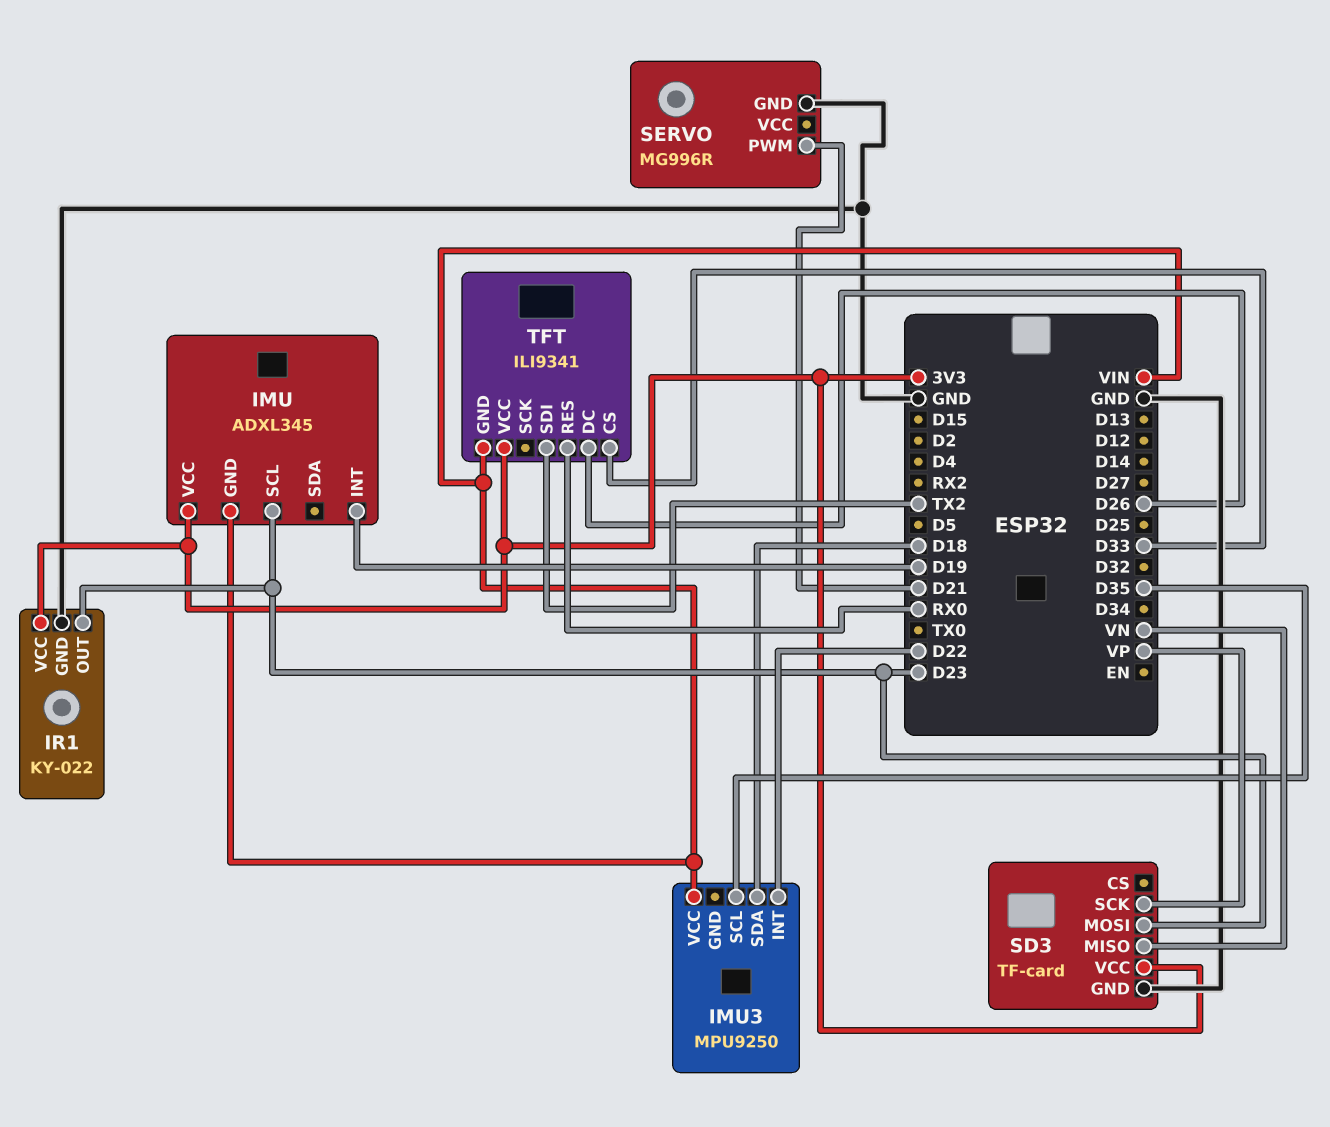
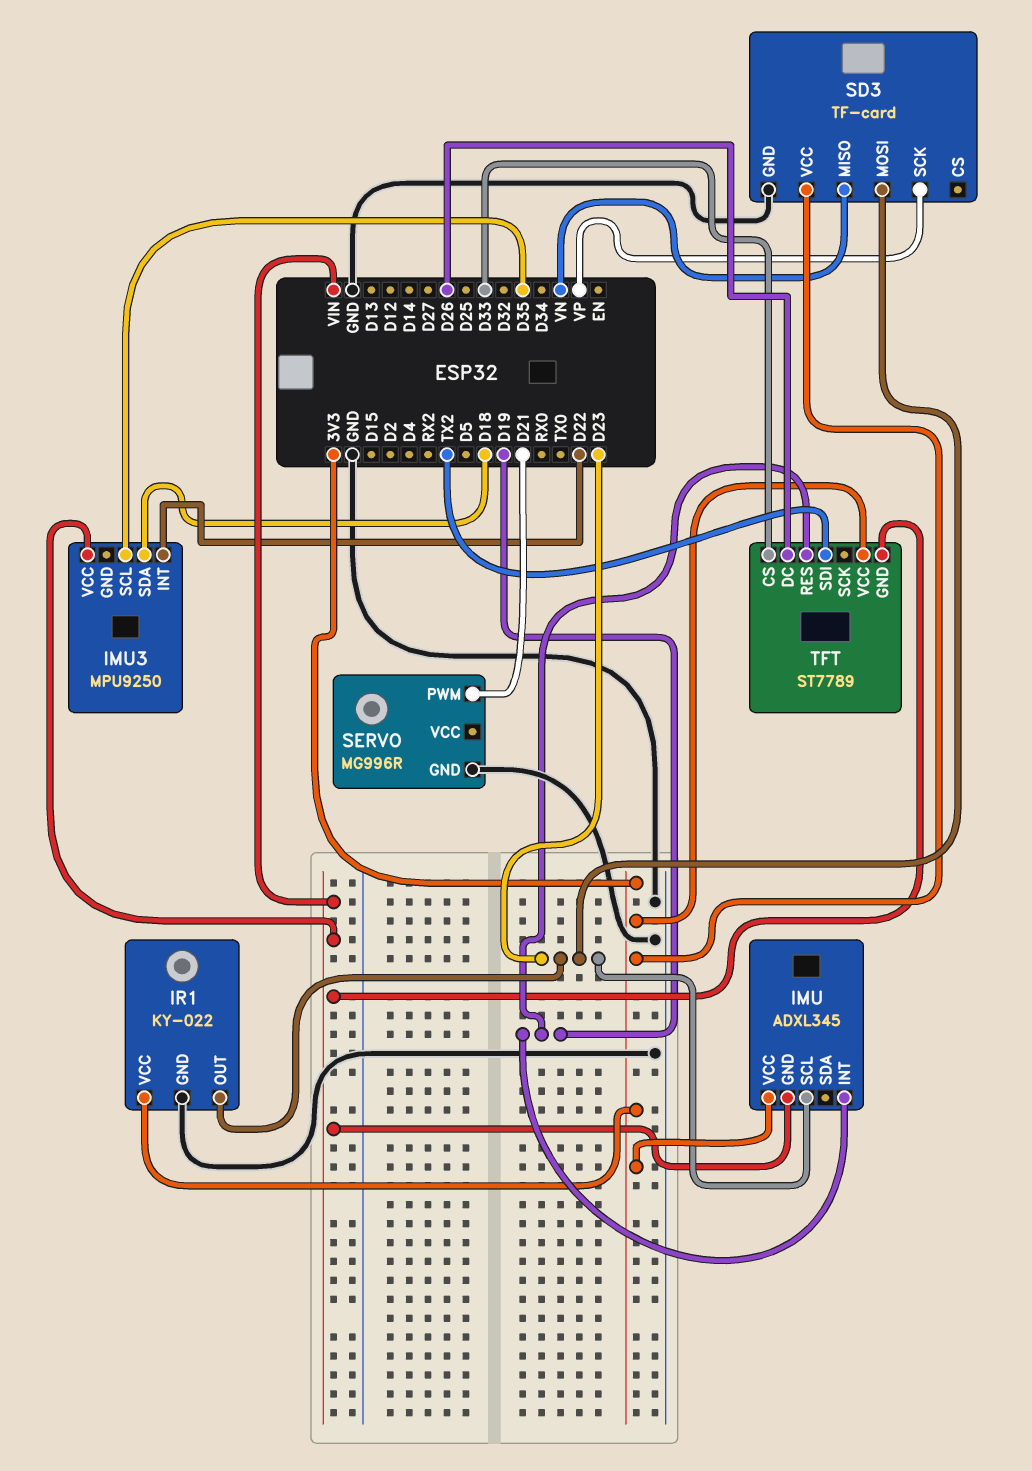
TFT: ILI9341 -> ST7789
TFT pin RES: RX0 -> D19

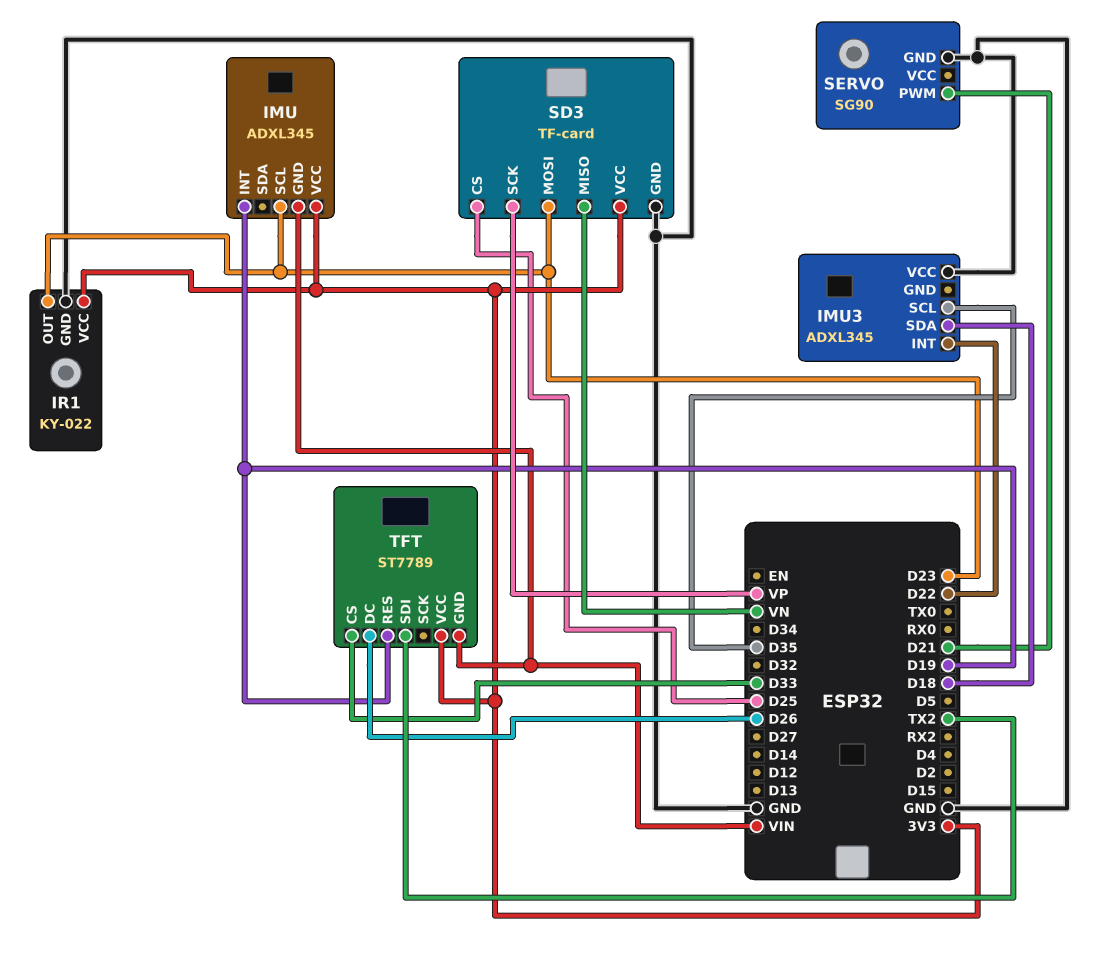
IMU3: MPU9250 -> ADXL345
IMU3 pin VCC: VIN -> GND
SD3 pin CS: none -> D25
SERVO: MG996R -> SG90

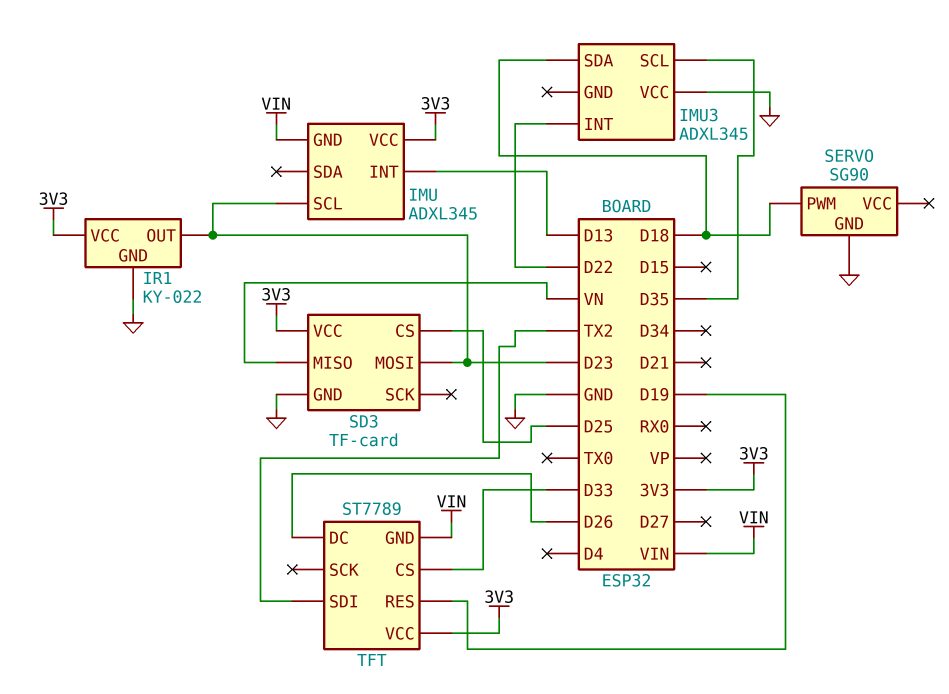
IMU pin INT: D19 -> D13
SD3 pin SCK: VP -> none
SERVO pin PWM: D21 -> D18

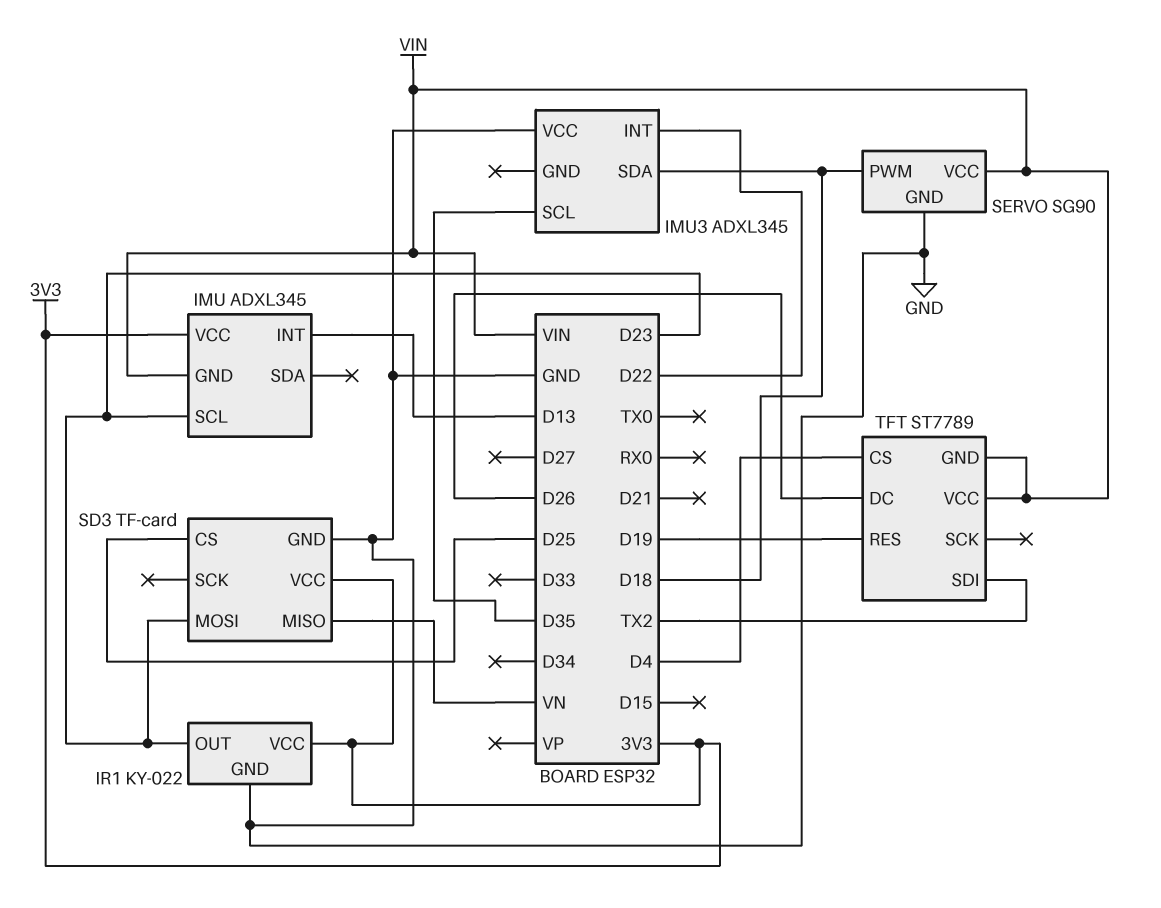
SERVO pin VCC: none -> VIN
TFT pin CS: D33 -> D4
TFT pin VCC: 3V3 -> VIN

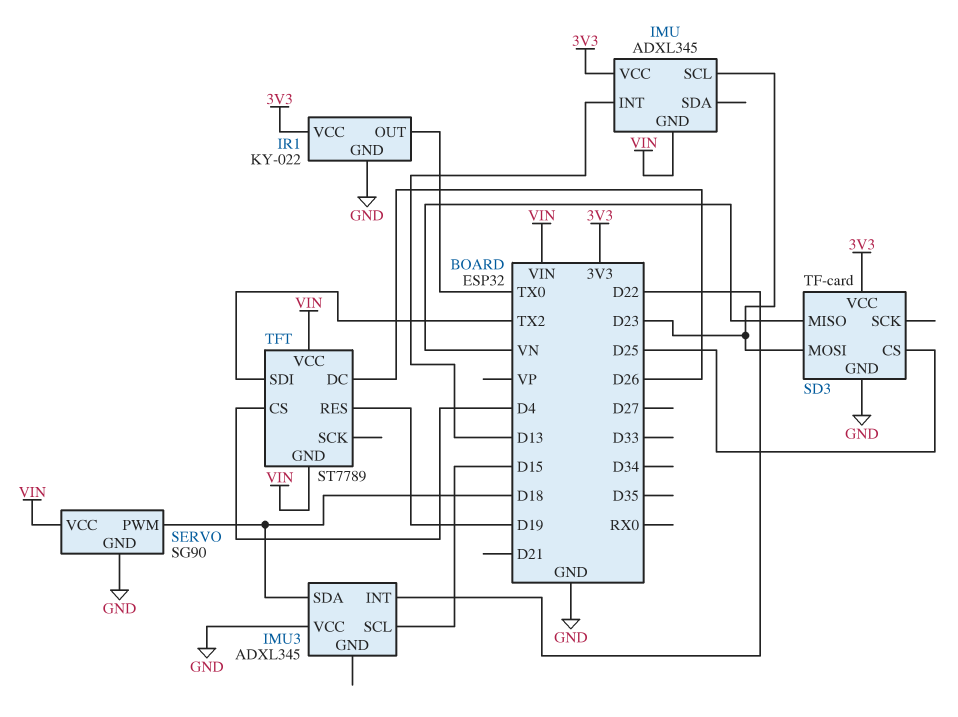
IMU3 pin SCL: D35 -> D15
IR1 pin OUT: D23 -> TX0

